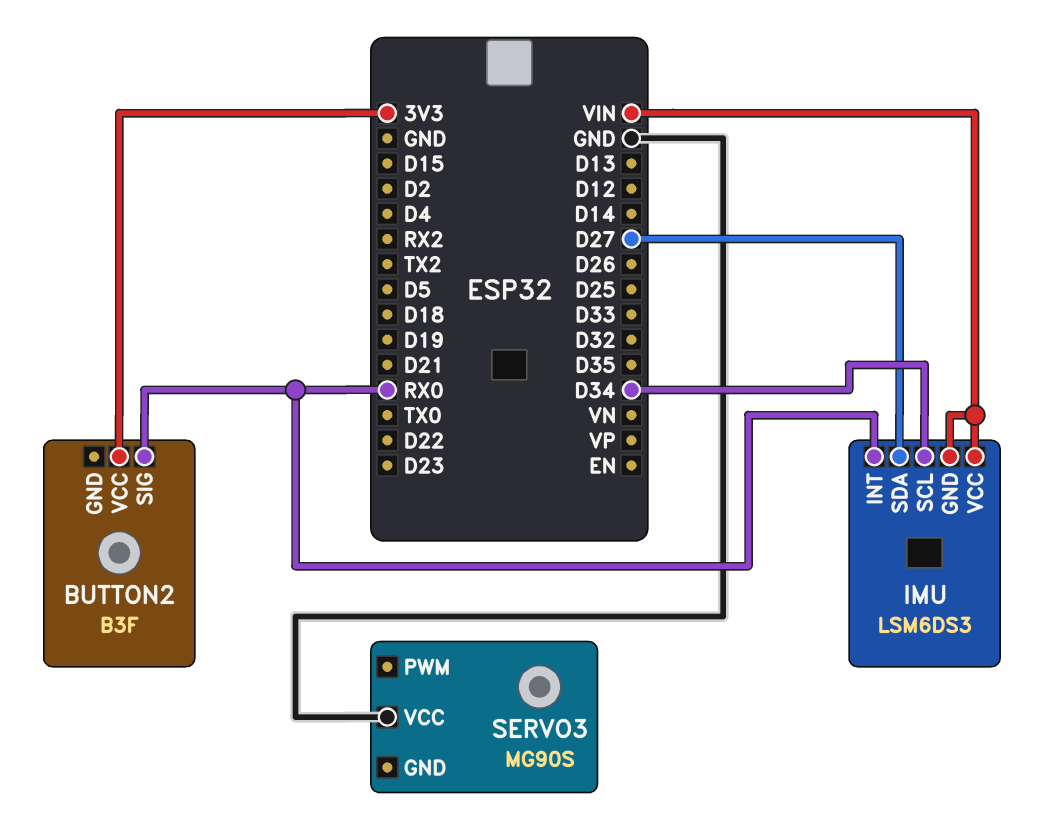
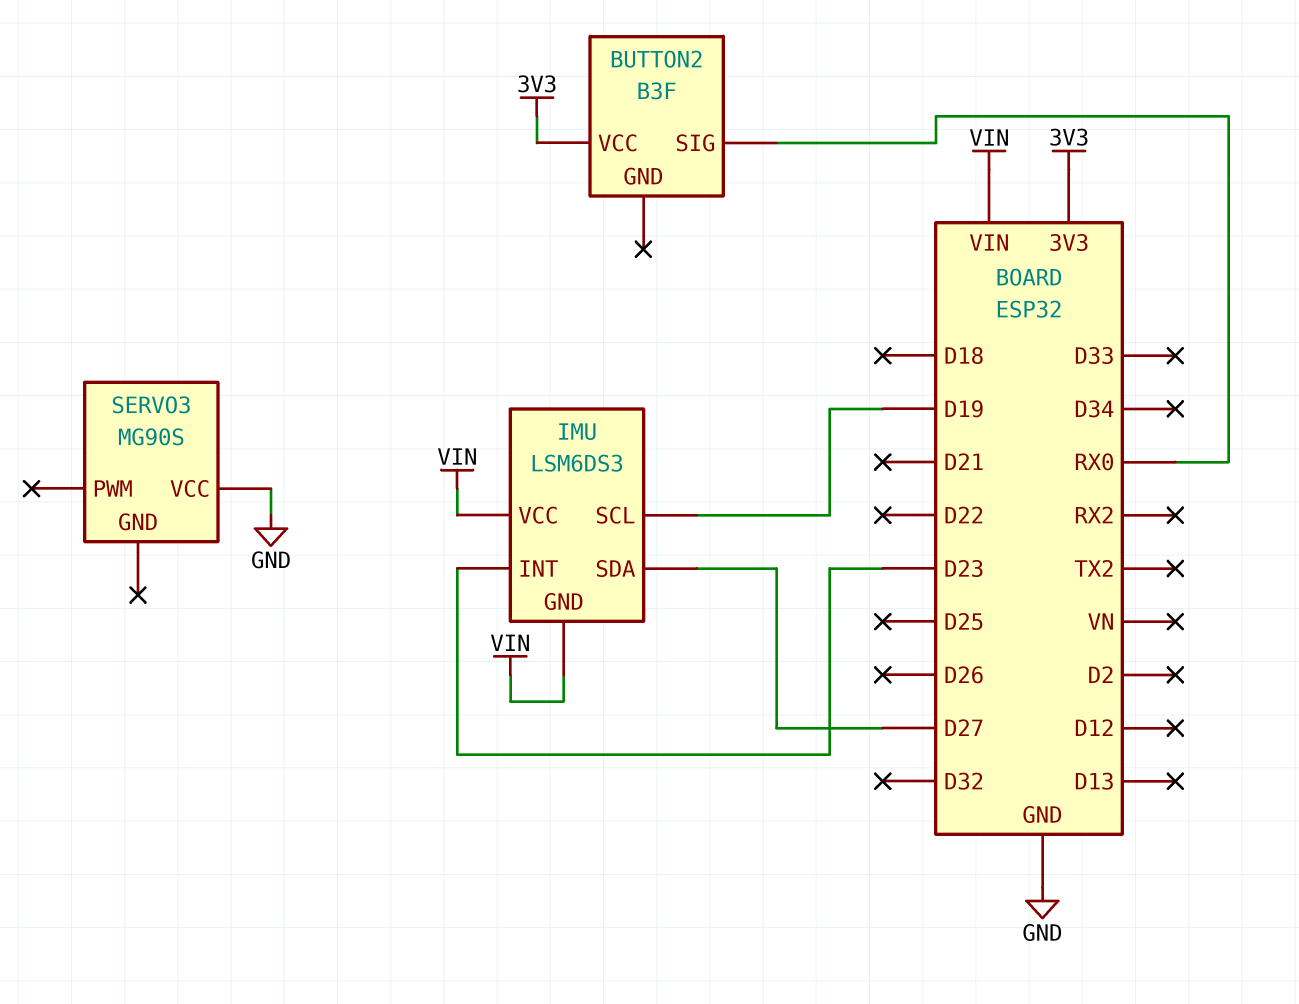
IMU pin INT: RX0 -> D23
IMU pin SCL: D34 -> D19

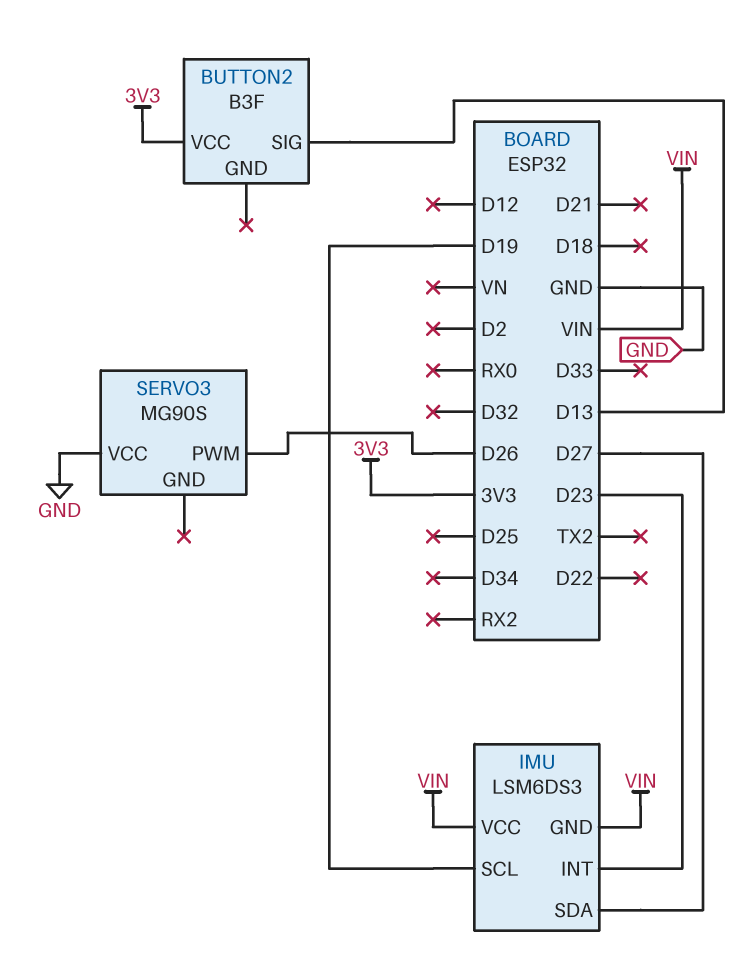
BUTTON2 pin SIG: RX0 -> D13
SERVO3 pin PWM: none -> D26

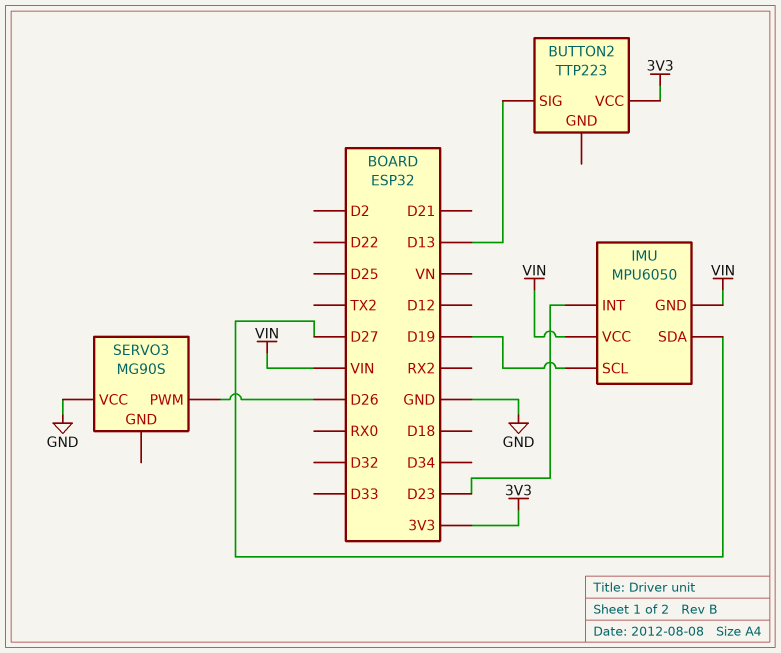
BUTTON2: B3F -> TTP223
IMU: LSM6DS3 -> MPU6050

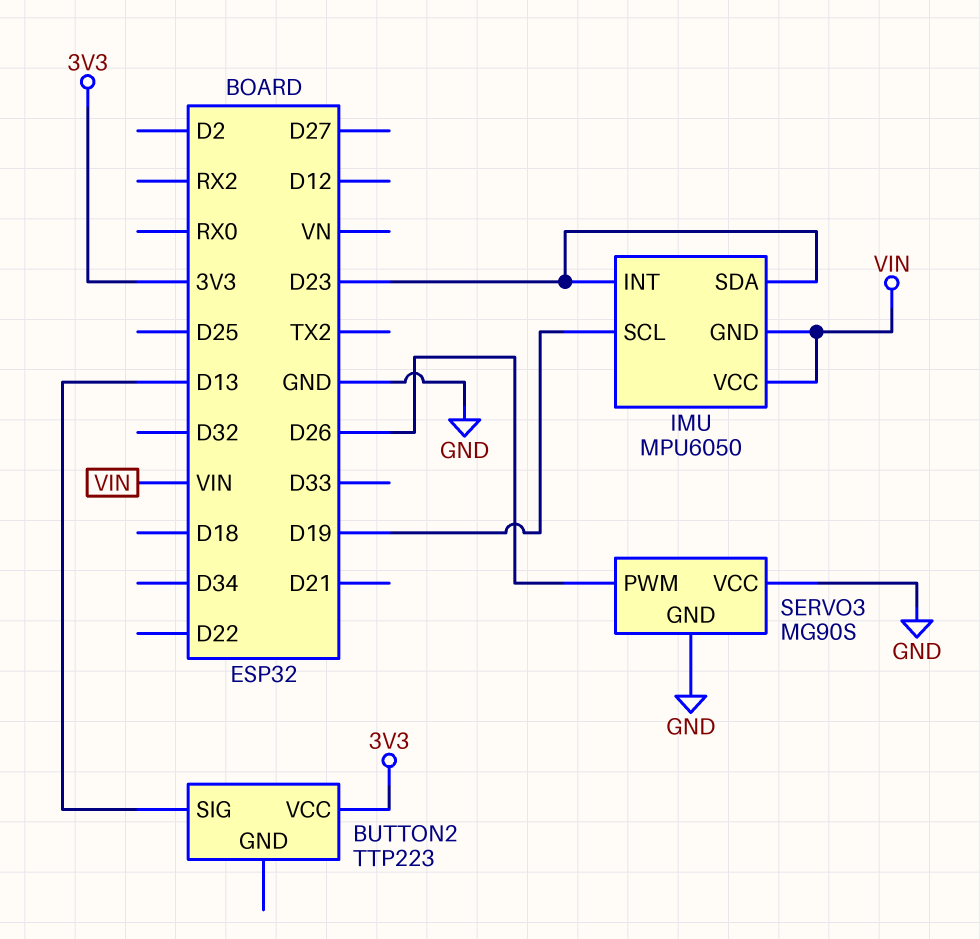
IMU pin SDA: D27 -> D23
SERVO3 pin GND: none -> GND

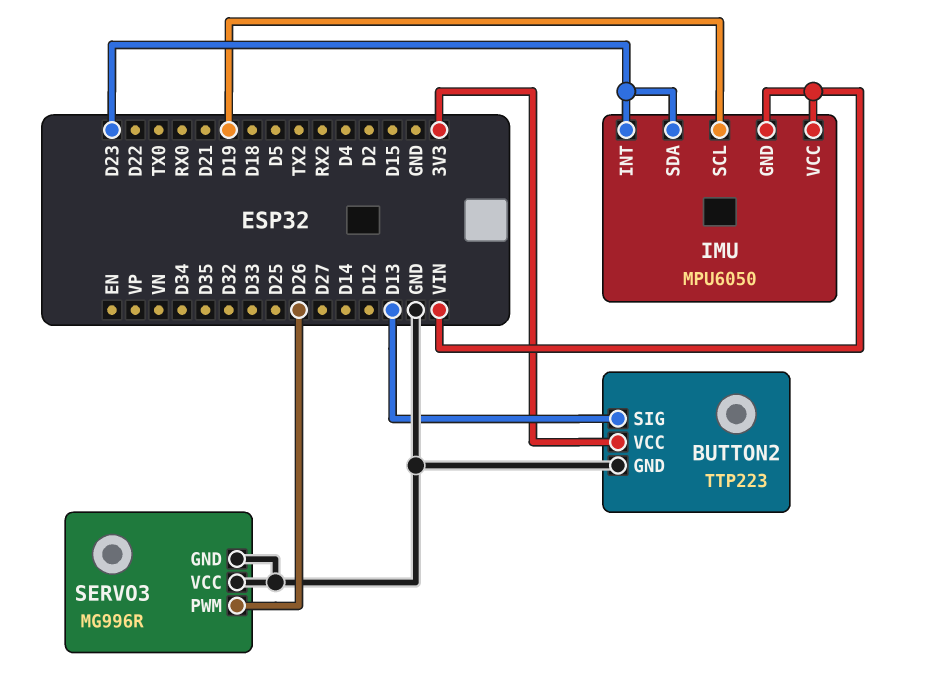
BUTTON2 pin GND: none -> GND
SERVO3: MG90S -> MG996R

